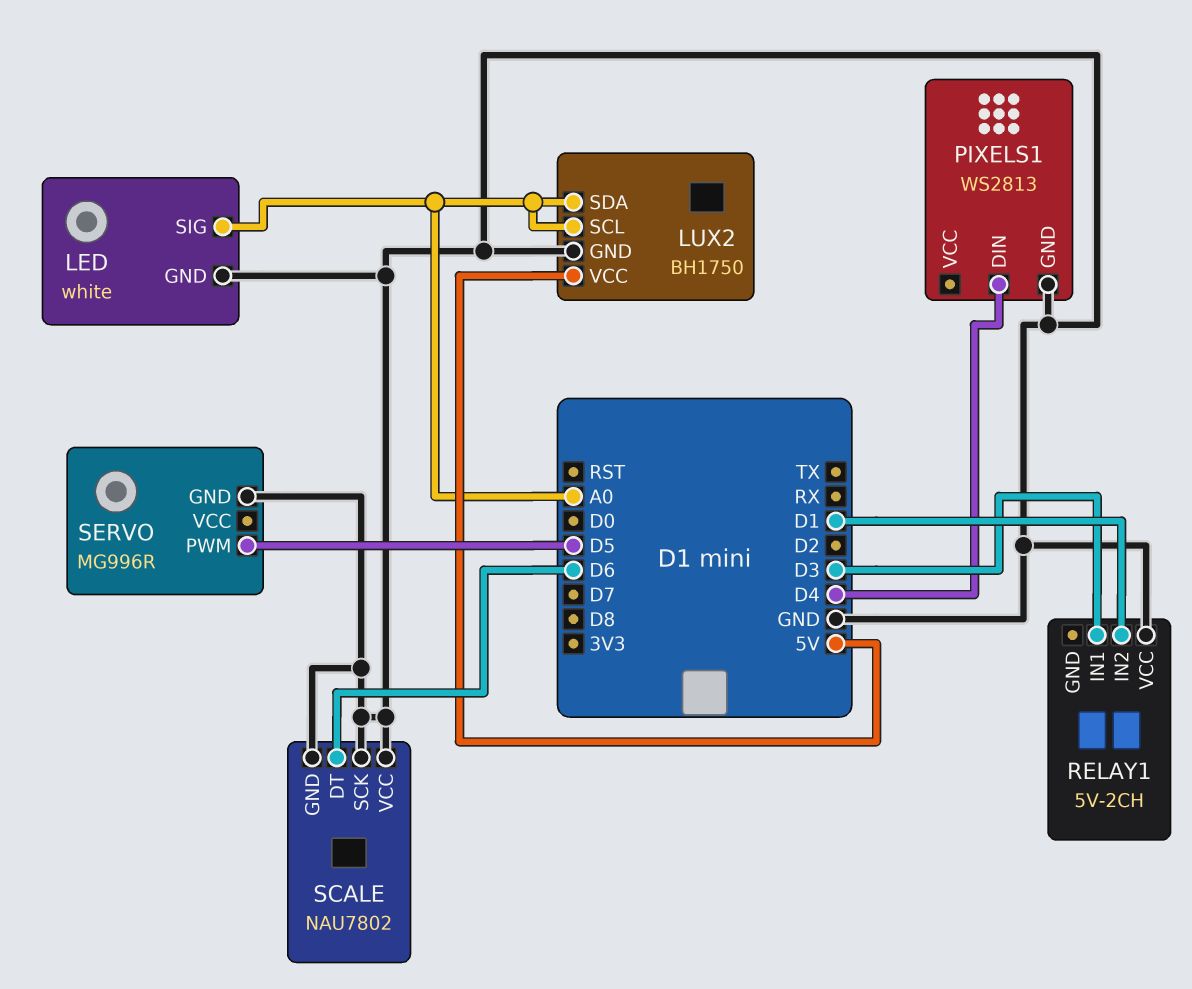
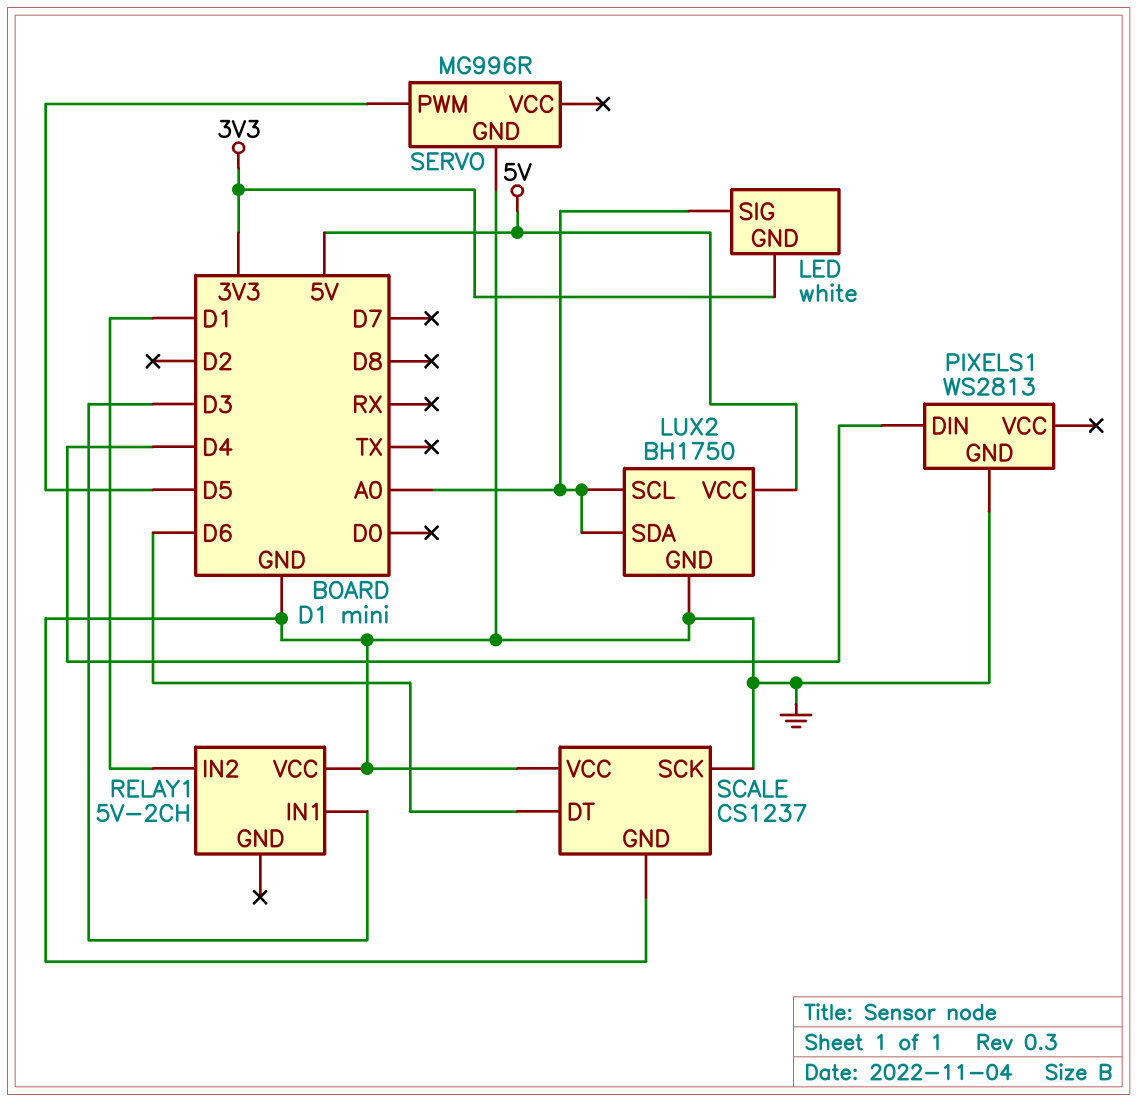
LED pin GND: GND -> 3V3
SCALE: NAU7802 -> CS1237

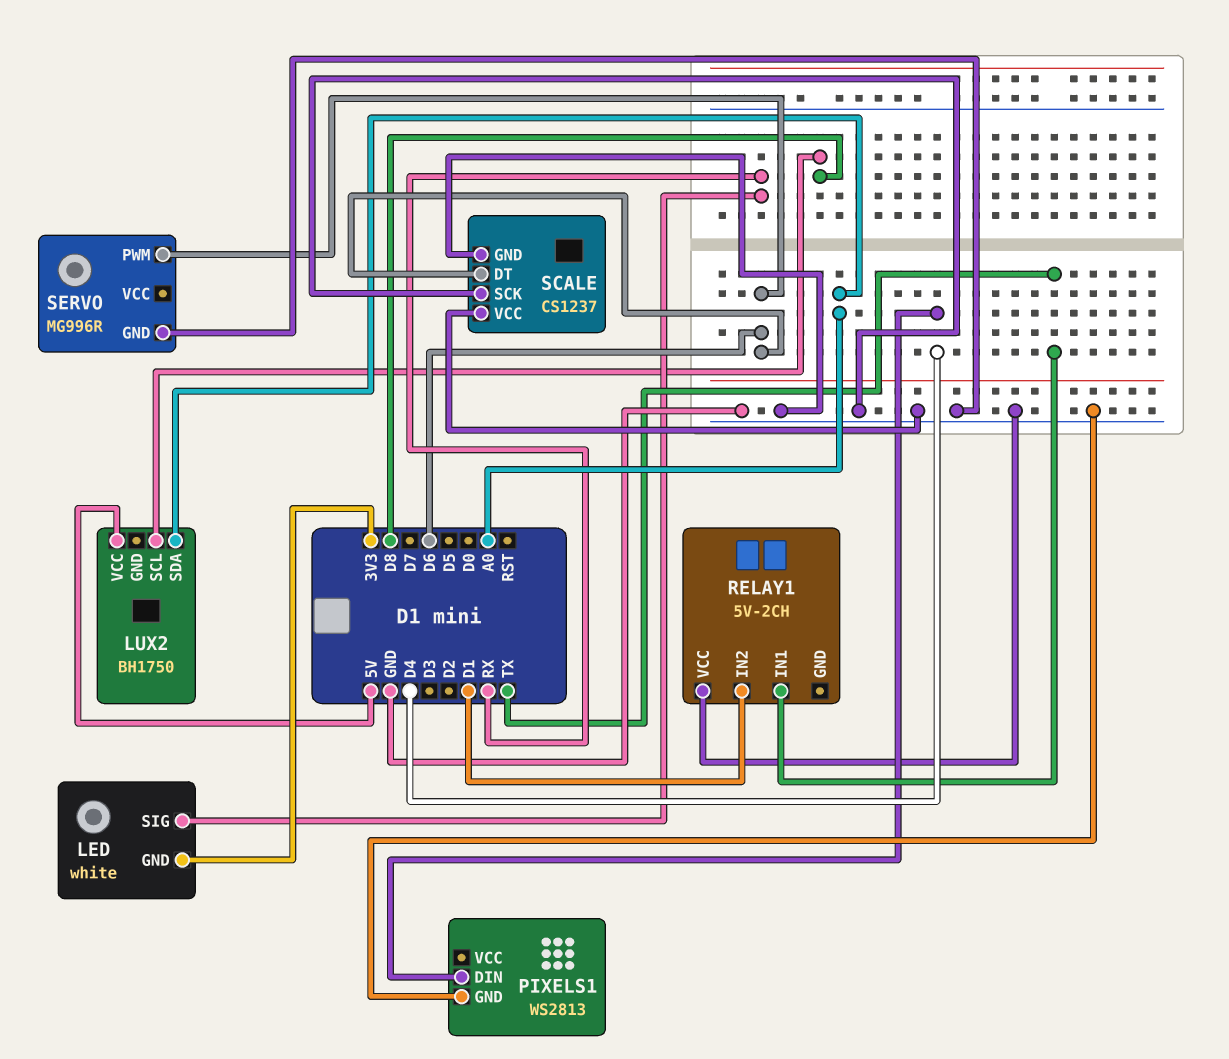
LED pin SIG: A0 -> RX
LUX2 pin GND: GND -> none
LUX2 pin SCL: A0 -> D8
RELAY1 pin IN1: D3 -> TX
SERVO pin PWM: D5 -> D6

